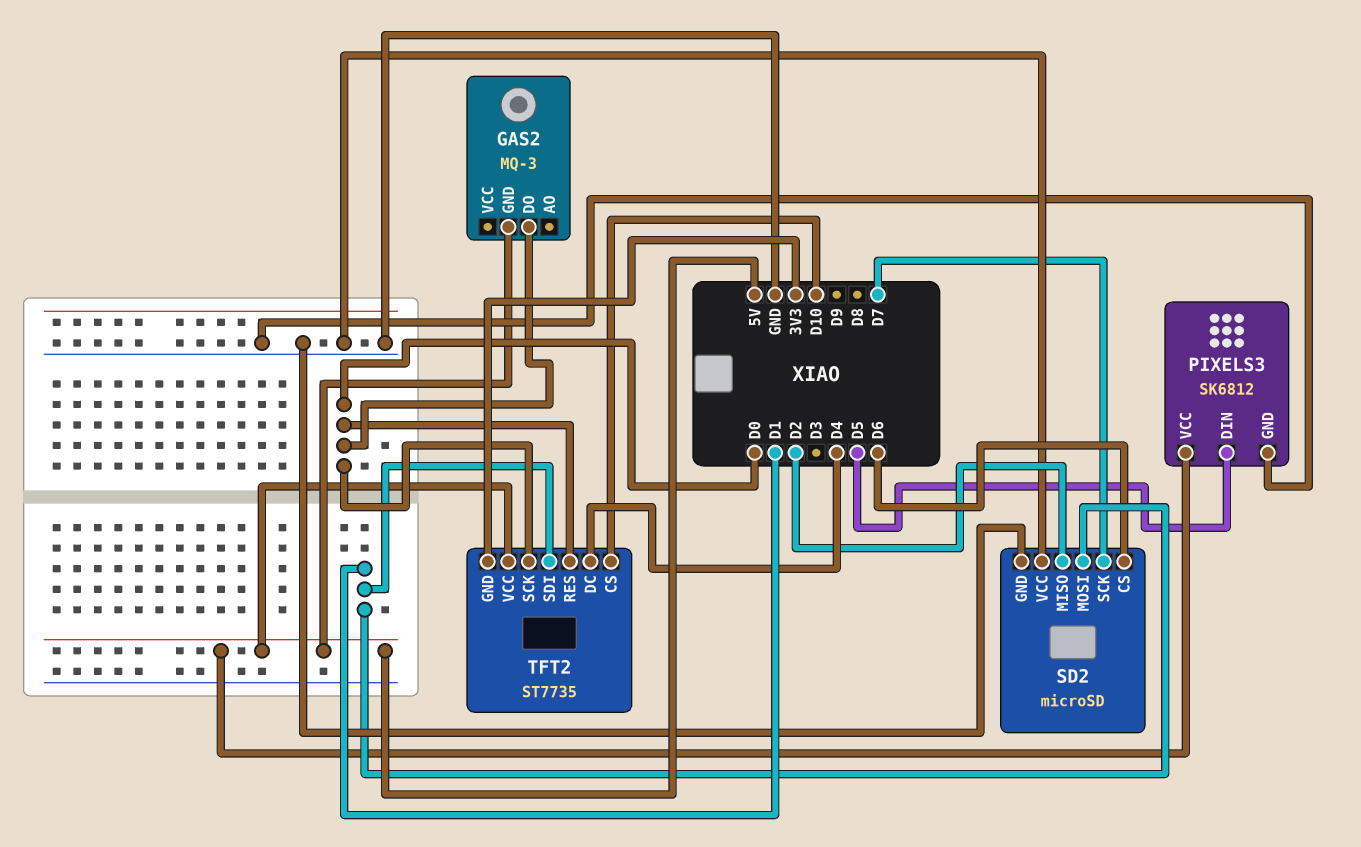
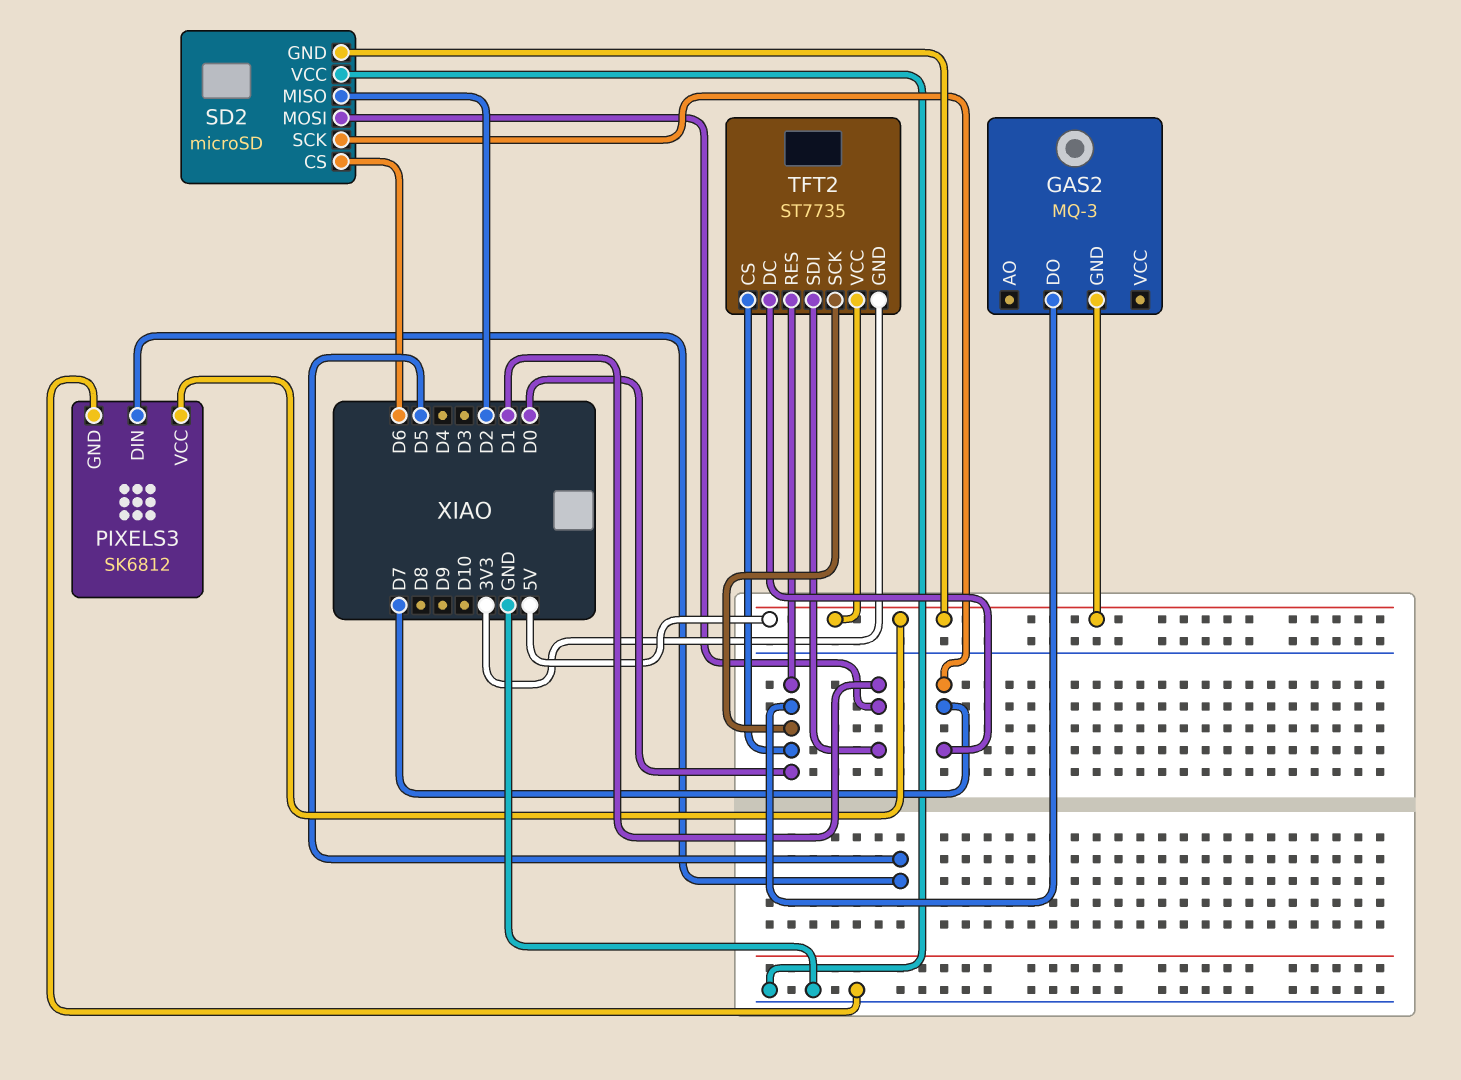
SD2 pin GND: GND -> 5V
TFT2 pin CS: D10 -> D0
TFT2 pin DC: D4 -> D7

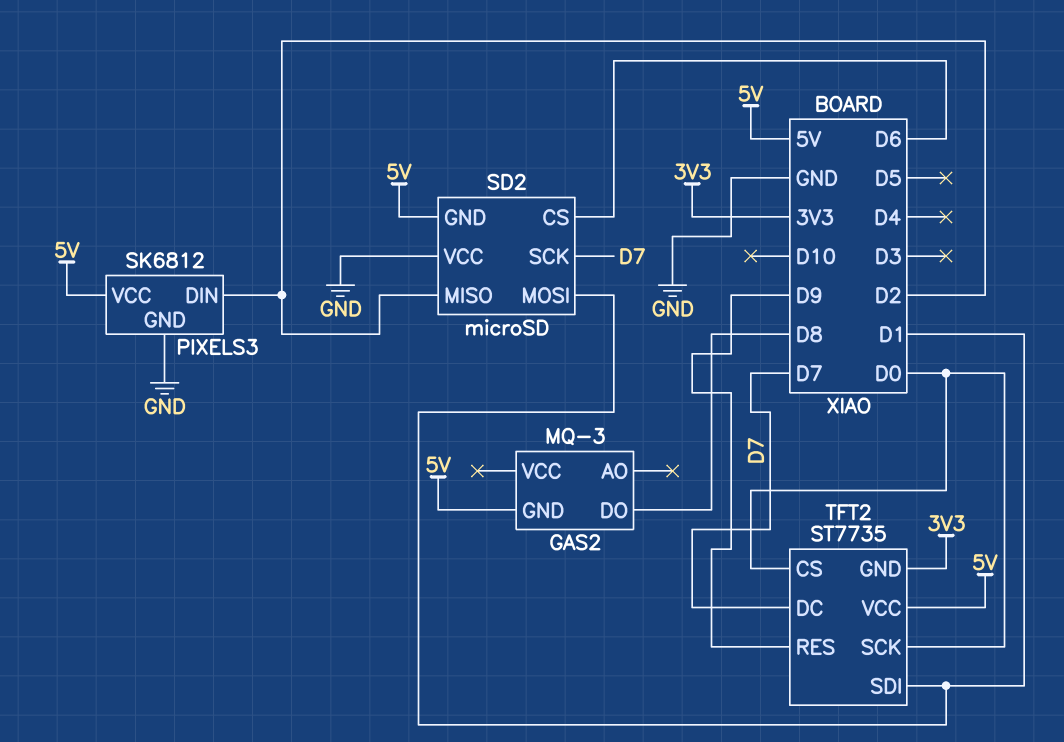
GAS2 pin DO: D0 -> D8
PIXELS3 pin DIN: D5 -> D2
TFT2 pin RES: D0 -> D9

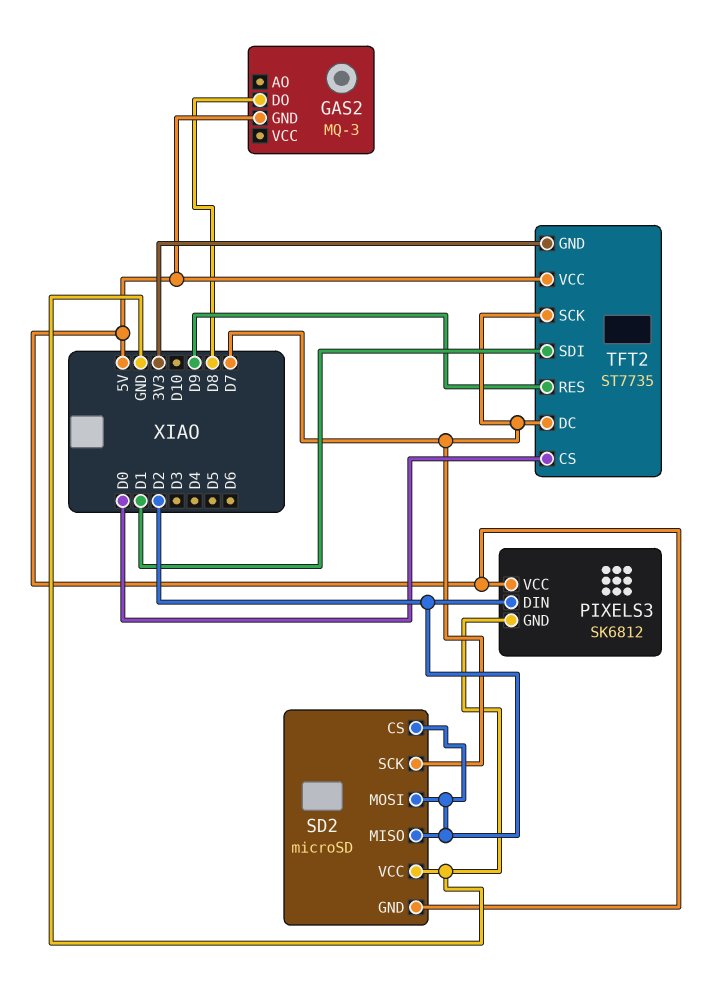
SD2 pin CS: D6 -> D2
SD2 pin MOSI: D1 -> D2
TFT2 pin SCK: D0 -> D7

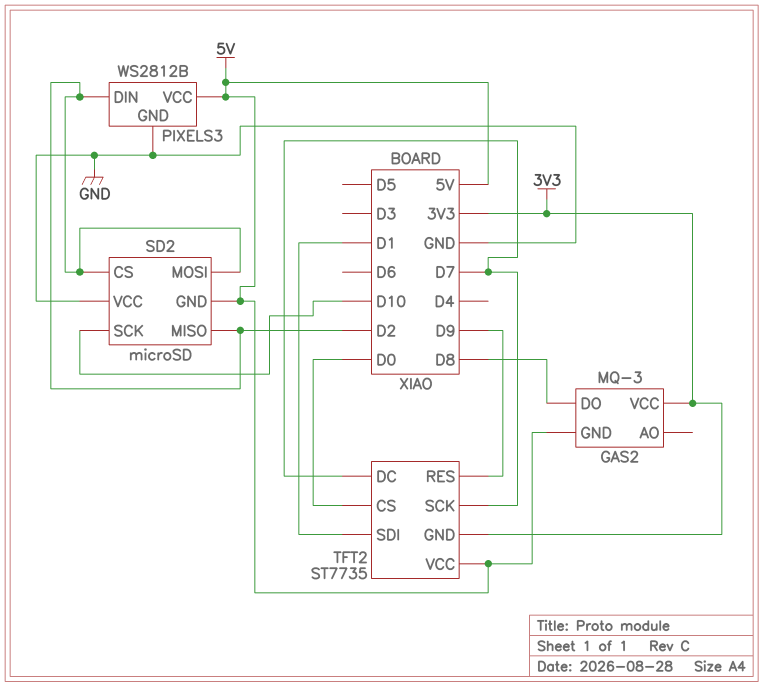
GAS2 pin VCC: none -> 3V3
PIXELS3: SK6812 -> WS2812B
SD2 pin SCK: D7 -> D10

